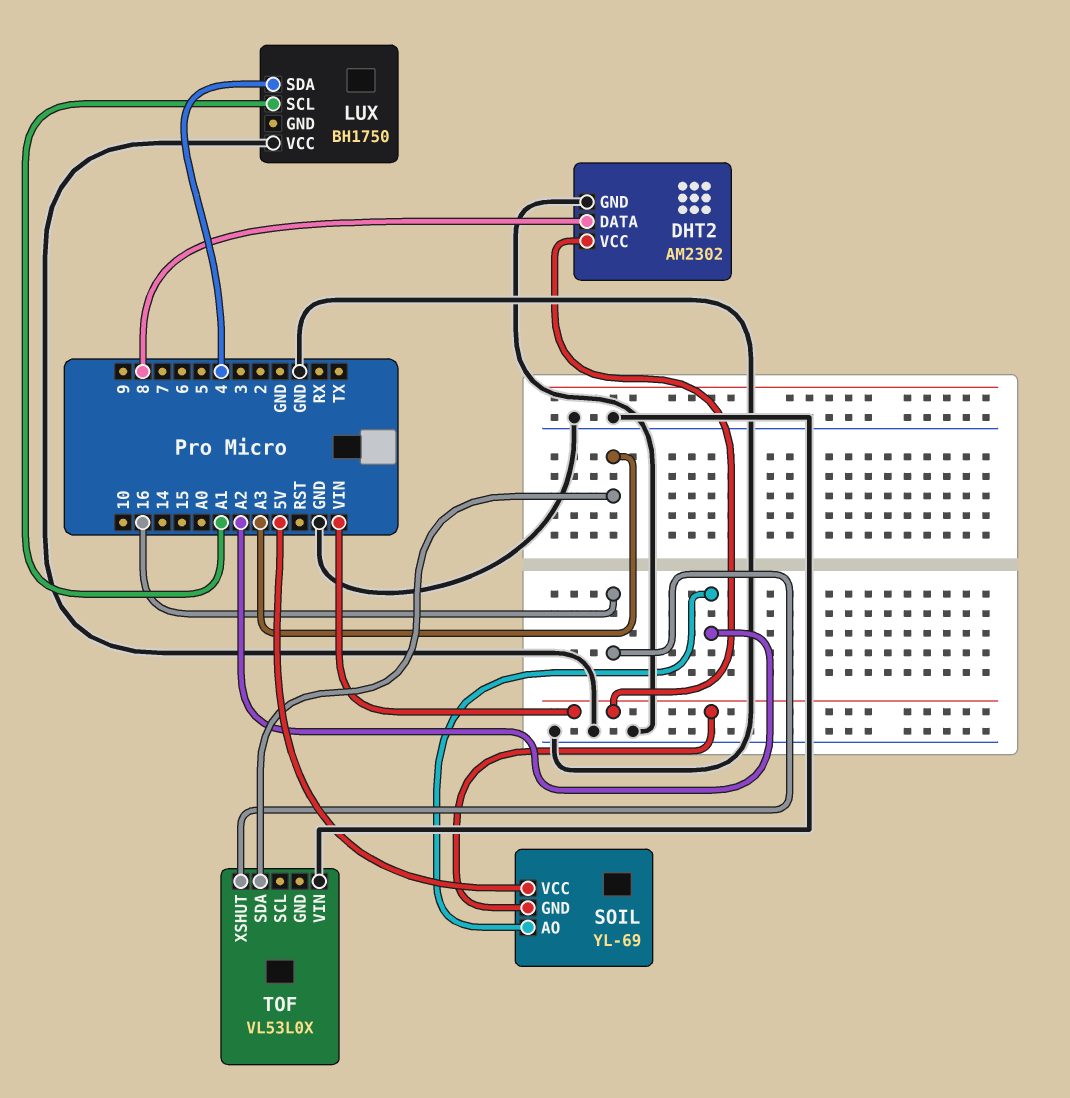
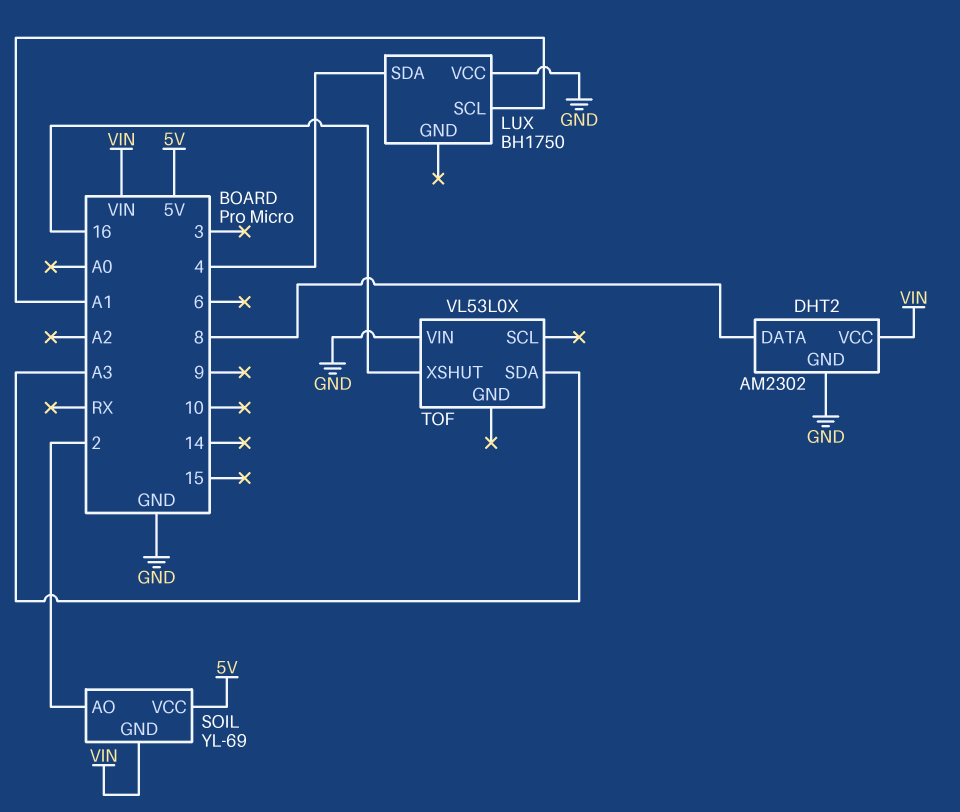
SOIL pin AO: A2 -> 2

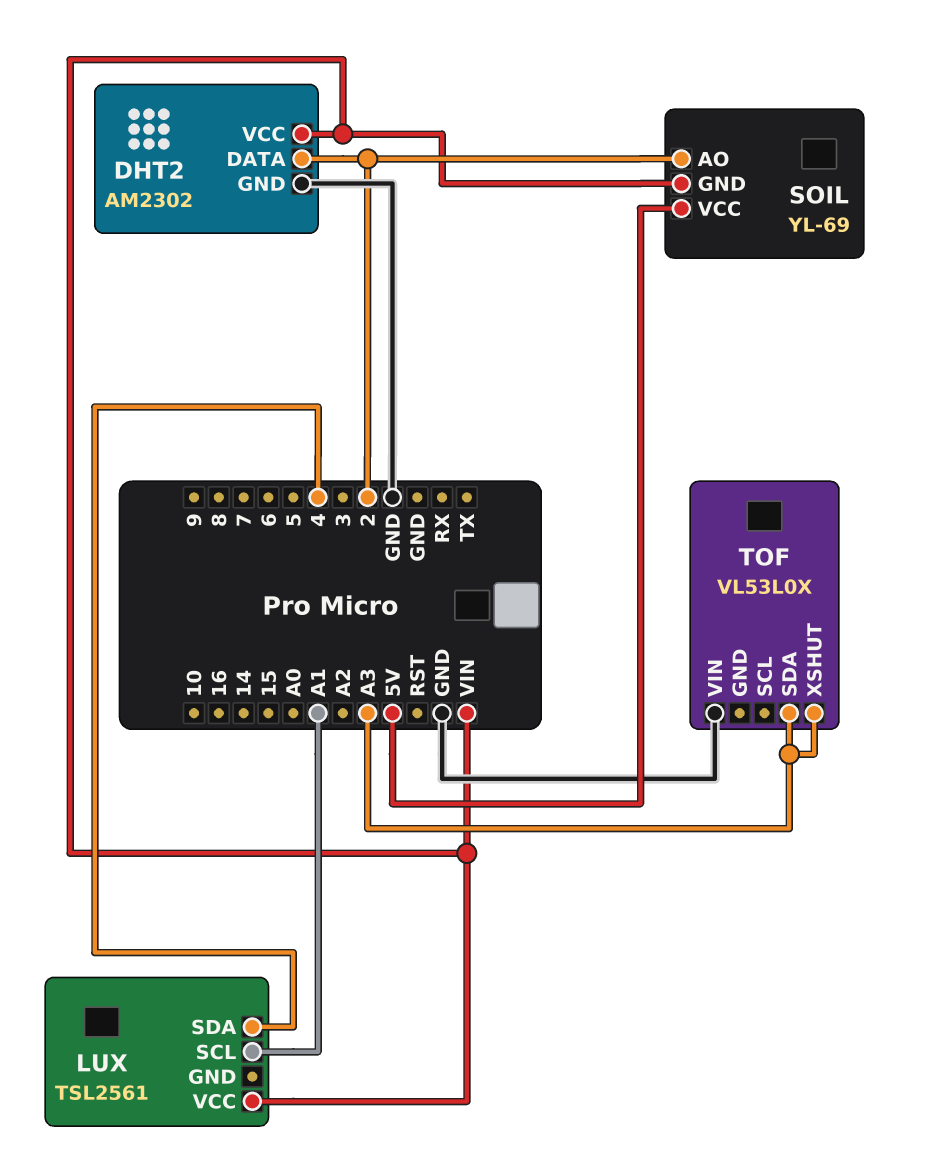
DHT2 pin DATA: 8 -> 2
LUX: BH1750 -> TSL2561
LUX pin VCC: GND -> VIN
TOF pin XSHUT: 16 -> A3

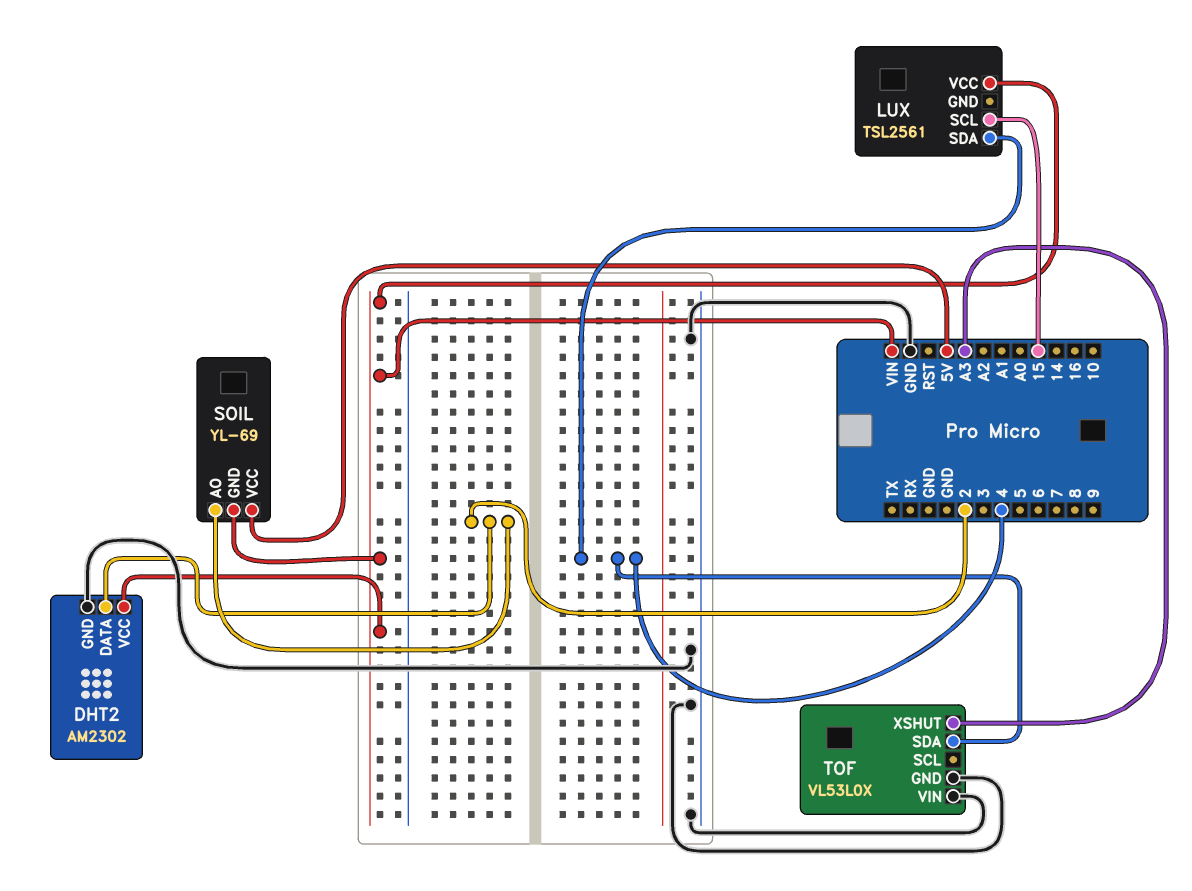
LUX pin SCL: A1 -> 15
TOF pin GND: none -> GND
TOF pin SDA: A3 -> 4

